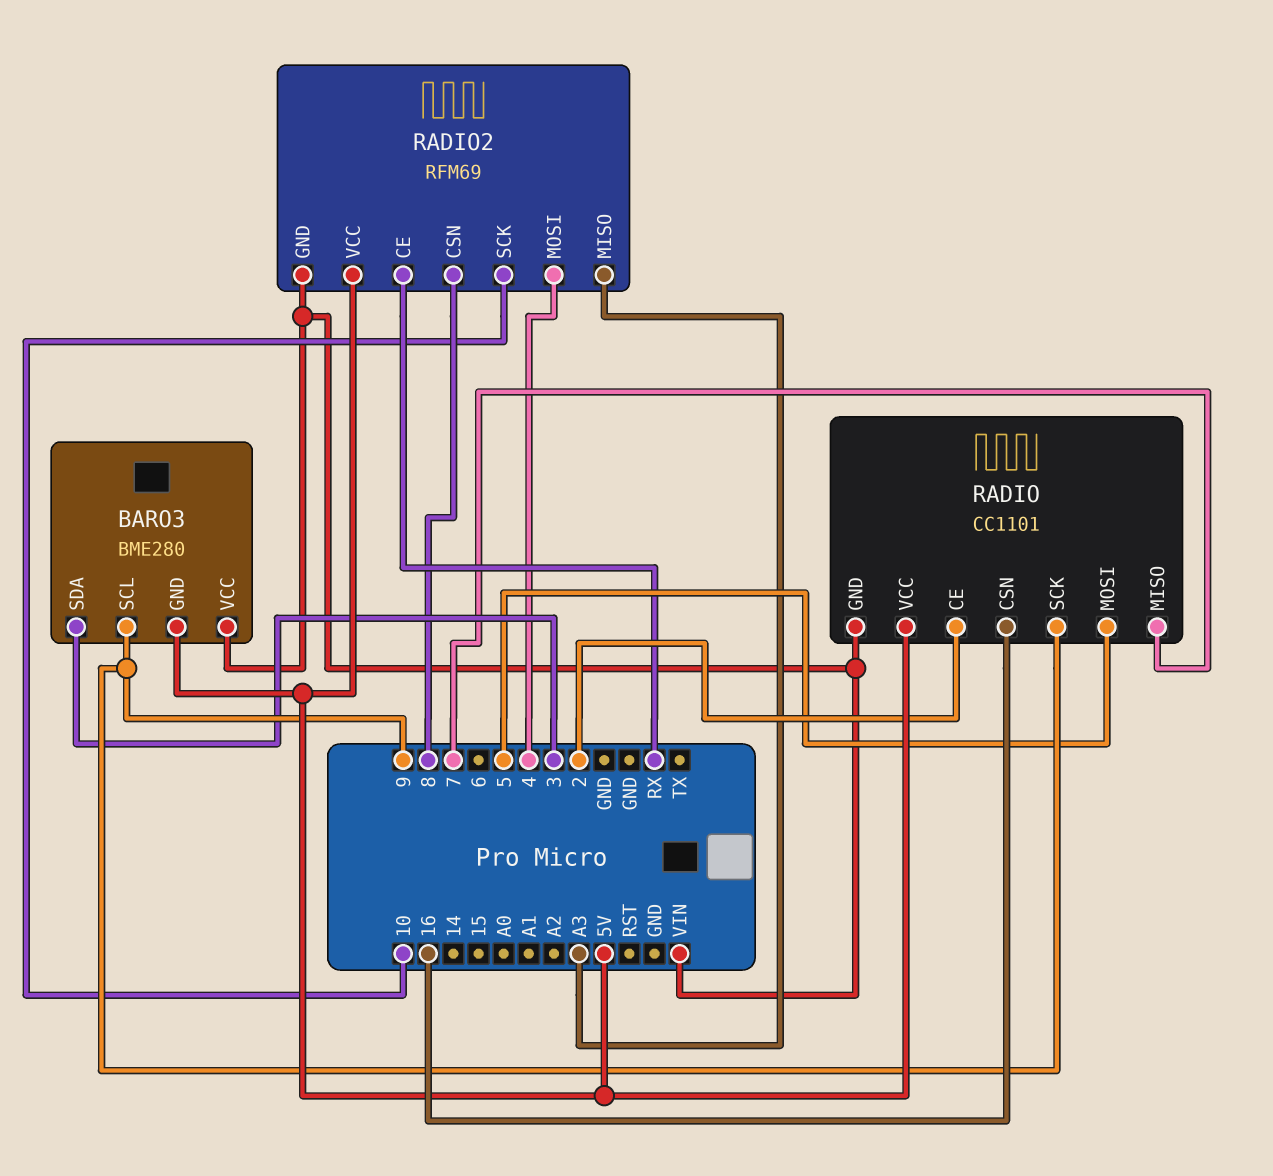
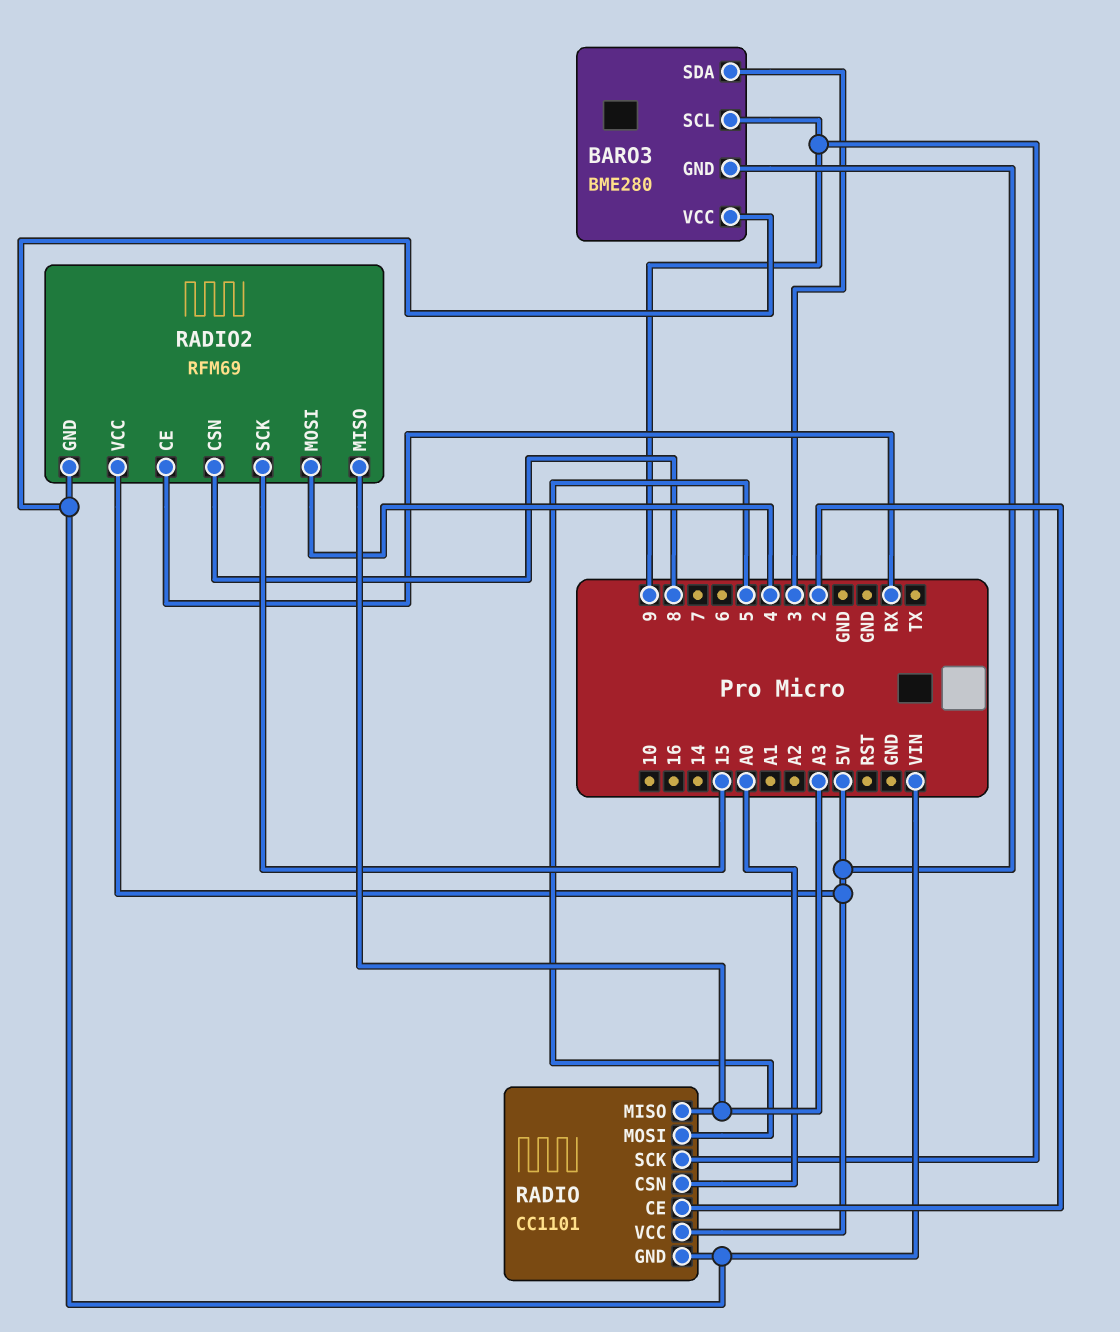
RADIO pin CSN: 16 -> A0
RADIO pin MISO: 7 -> A3
RADIO2 pin SCK: 10 -> 15

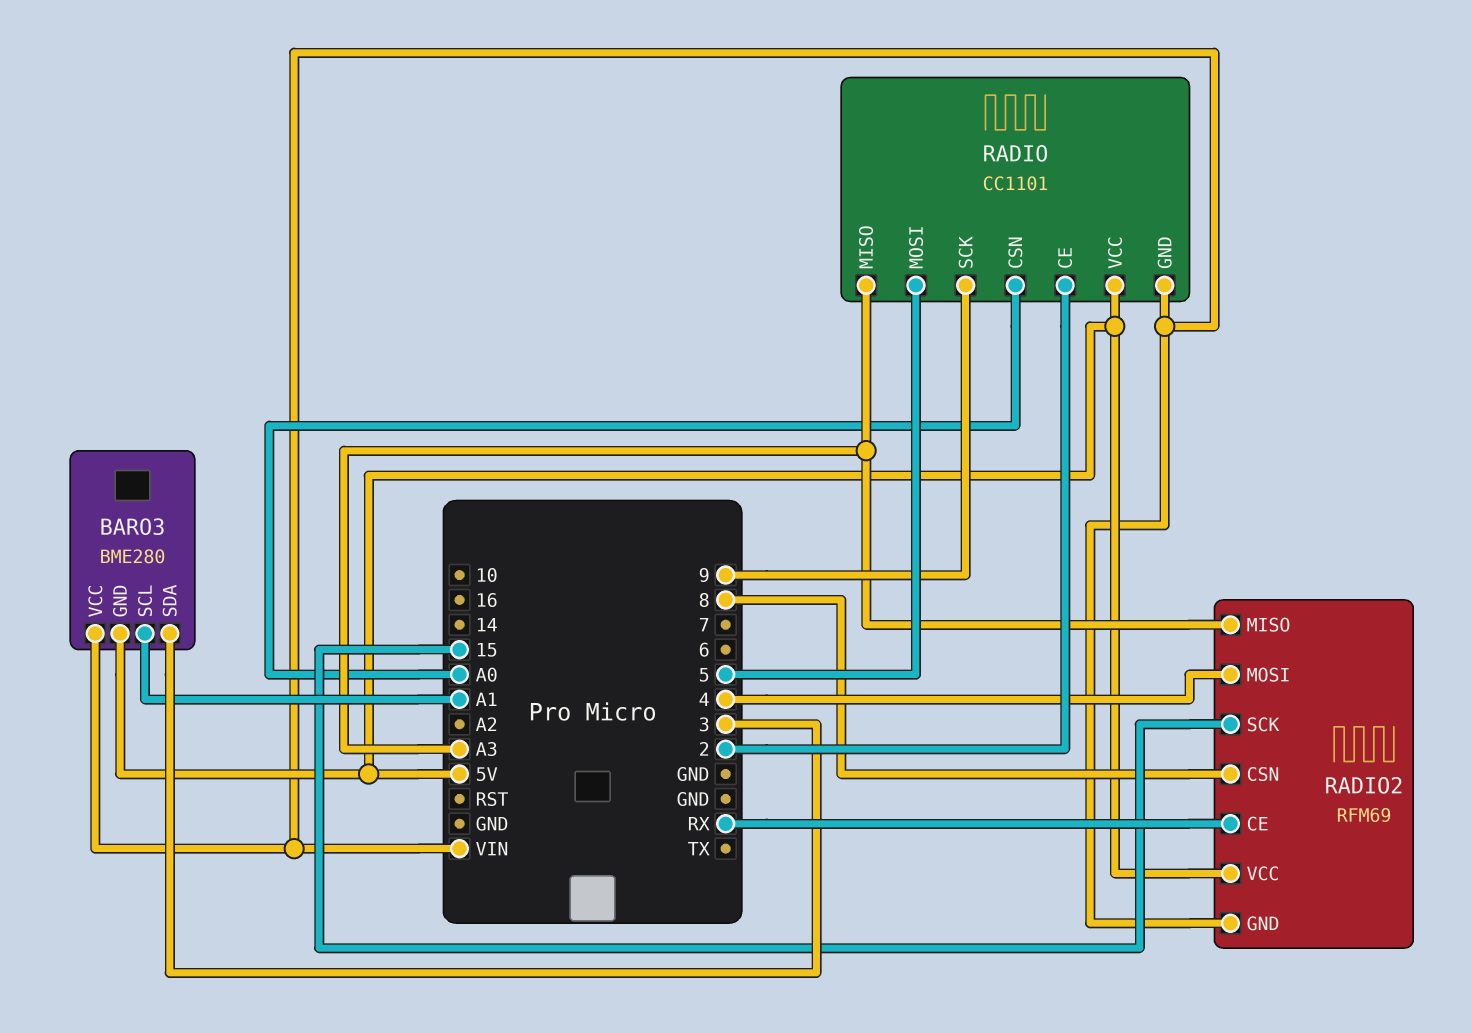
BARO3 pin SCL: 9 -> A1

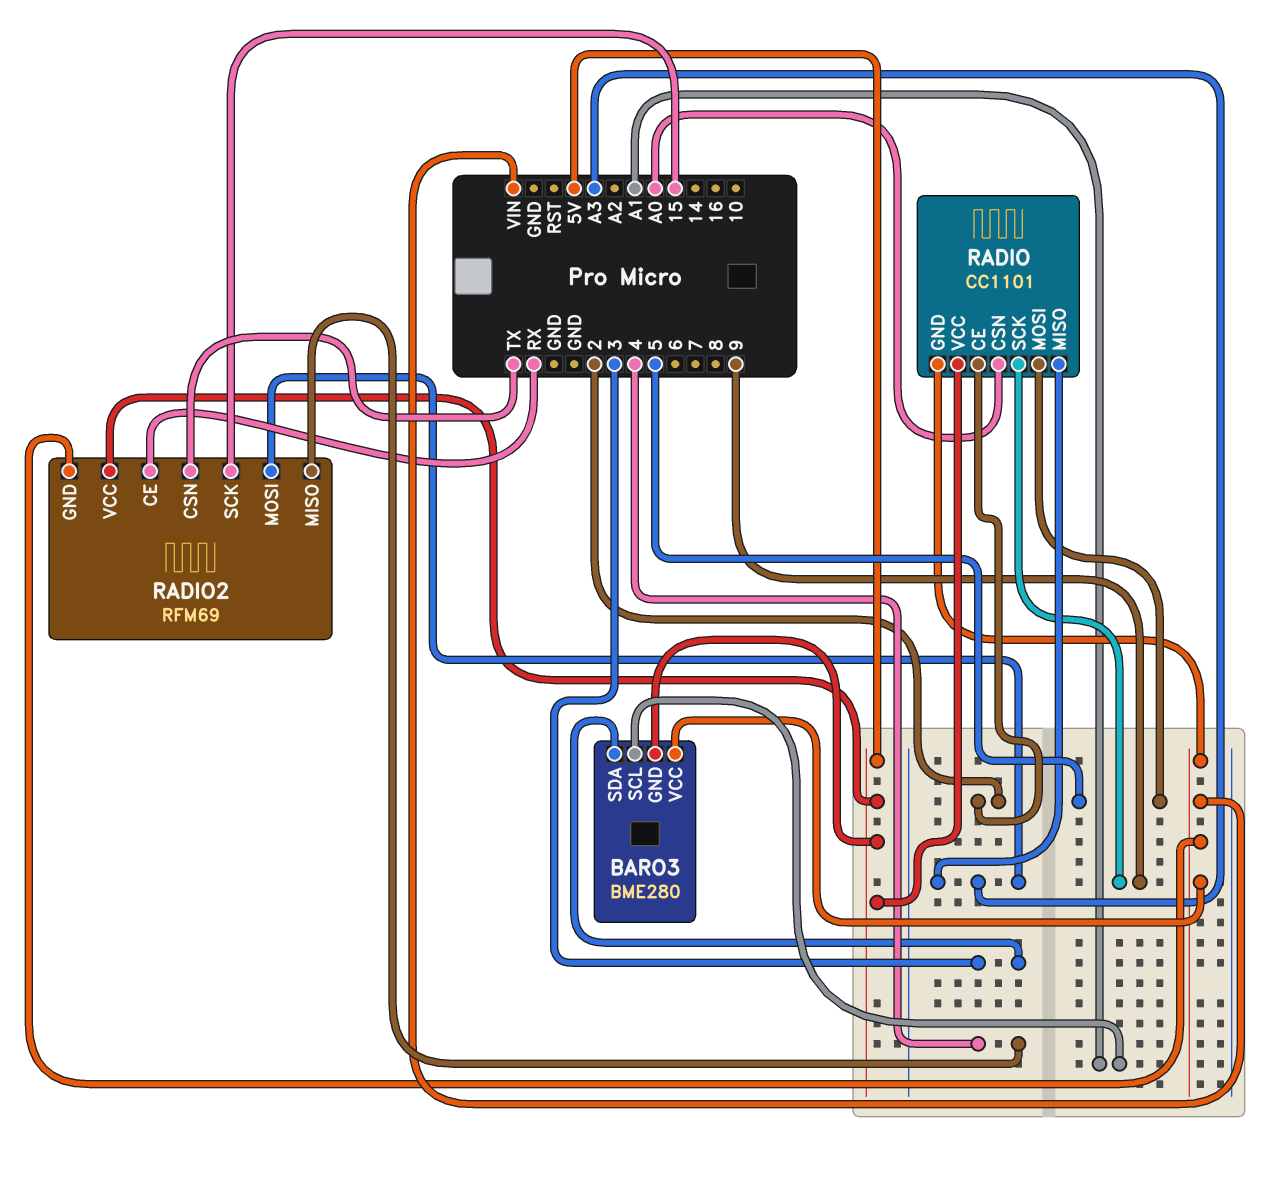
RADIO2 pin CSN: 8 -> TX
RADIO2 pin MISO: A3 -> 4
RADIO2 pin MOSI: 4 -> A3

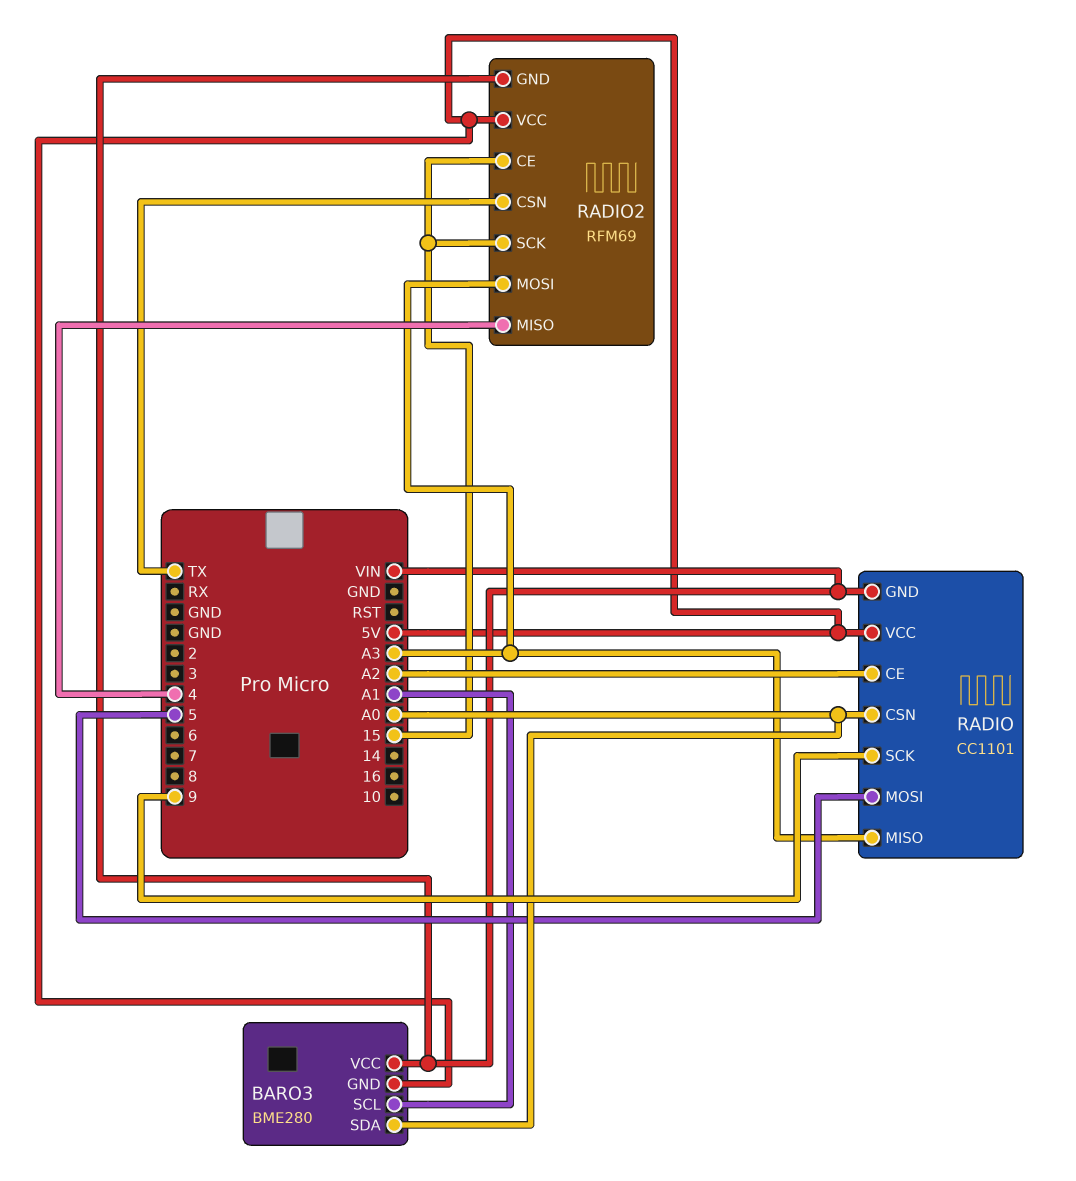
BARO3 pin SDA: 3 -> A0
RADIO pin CE: 2 -> A2
RADIO2 pin CE: RX -> 15

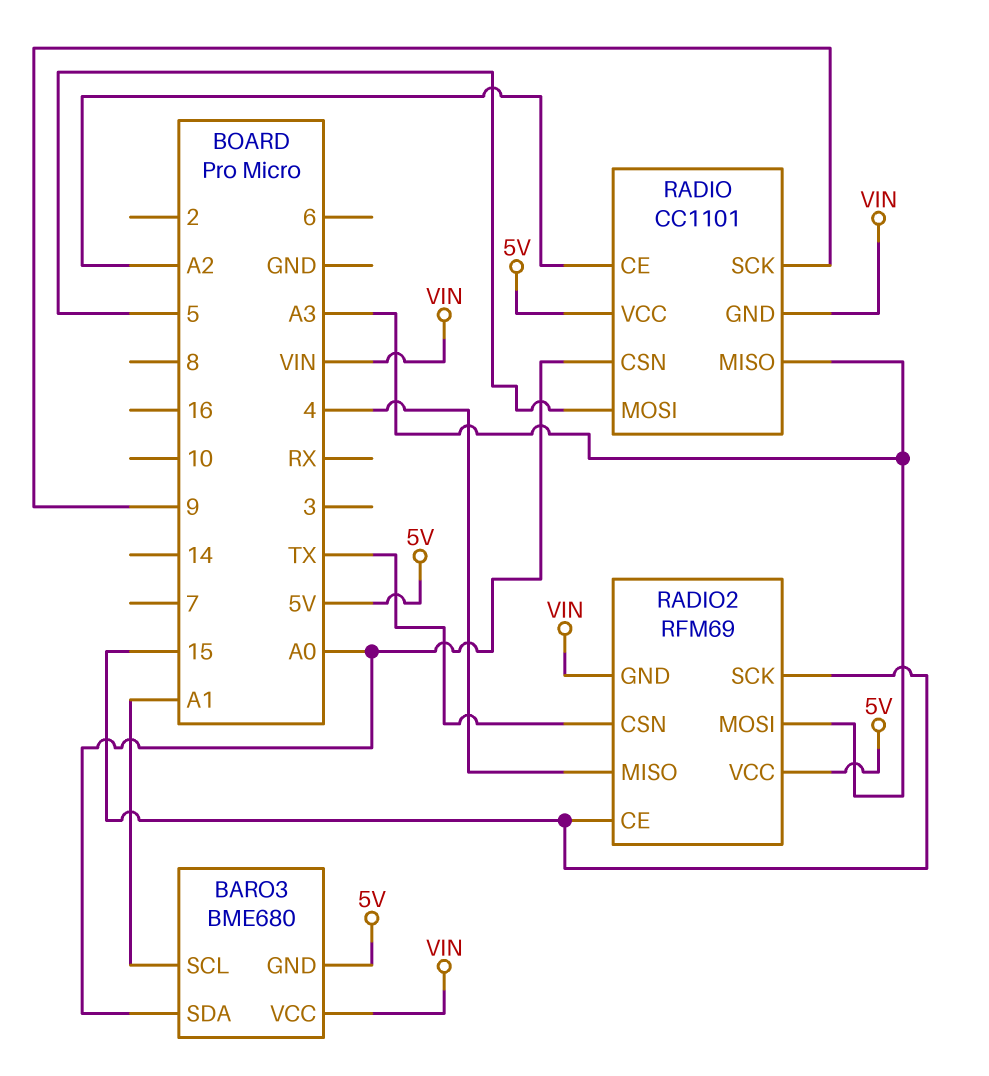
BARO3: BME280 -> BME680

